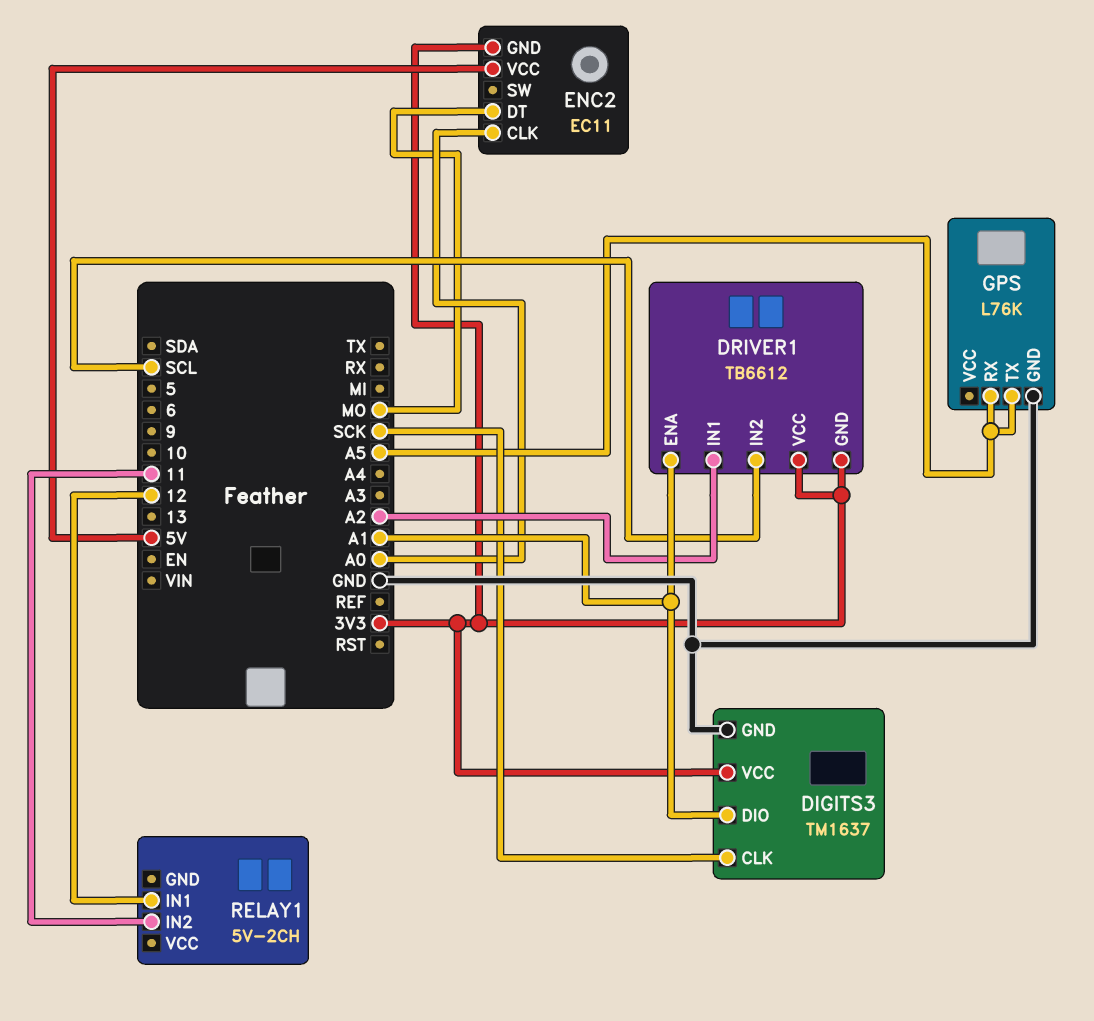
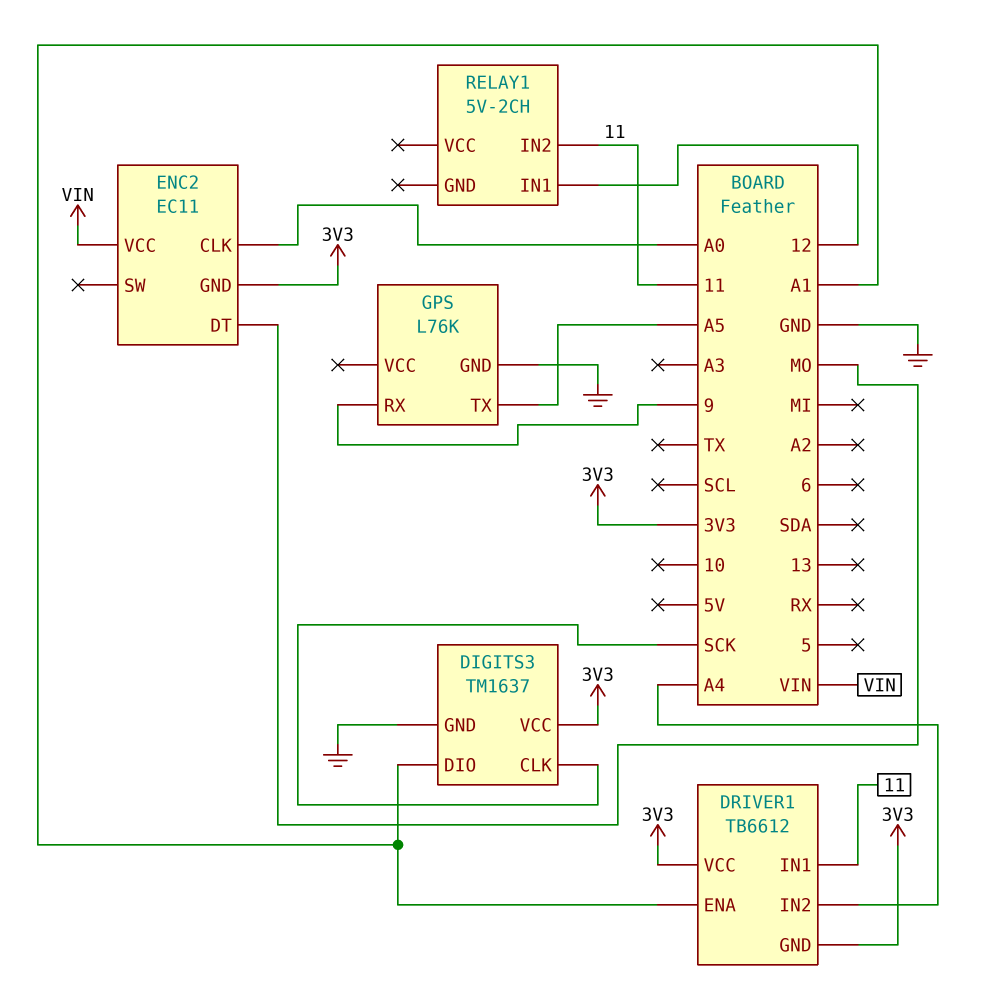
DRIVER1 pin IN1: A2 -> 11
DRIVER1 pin IN2: SCL -> A4
ENC2 pin VCC: 5V -> VIN
GPS pin RX: A5 -> 9

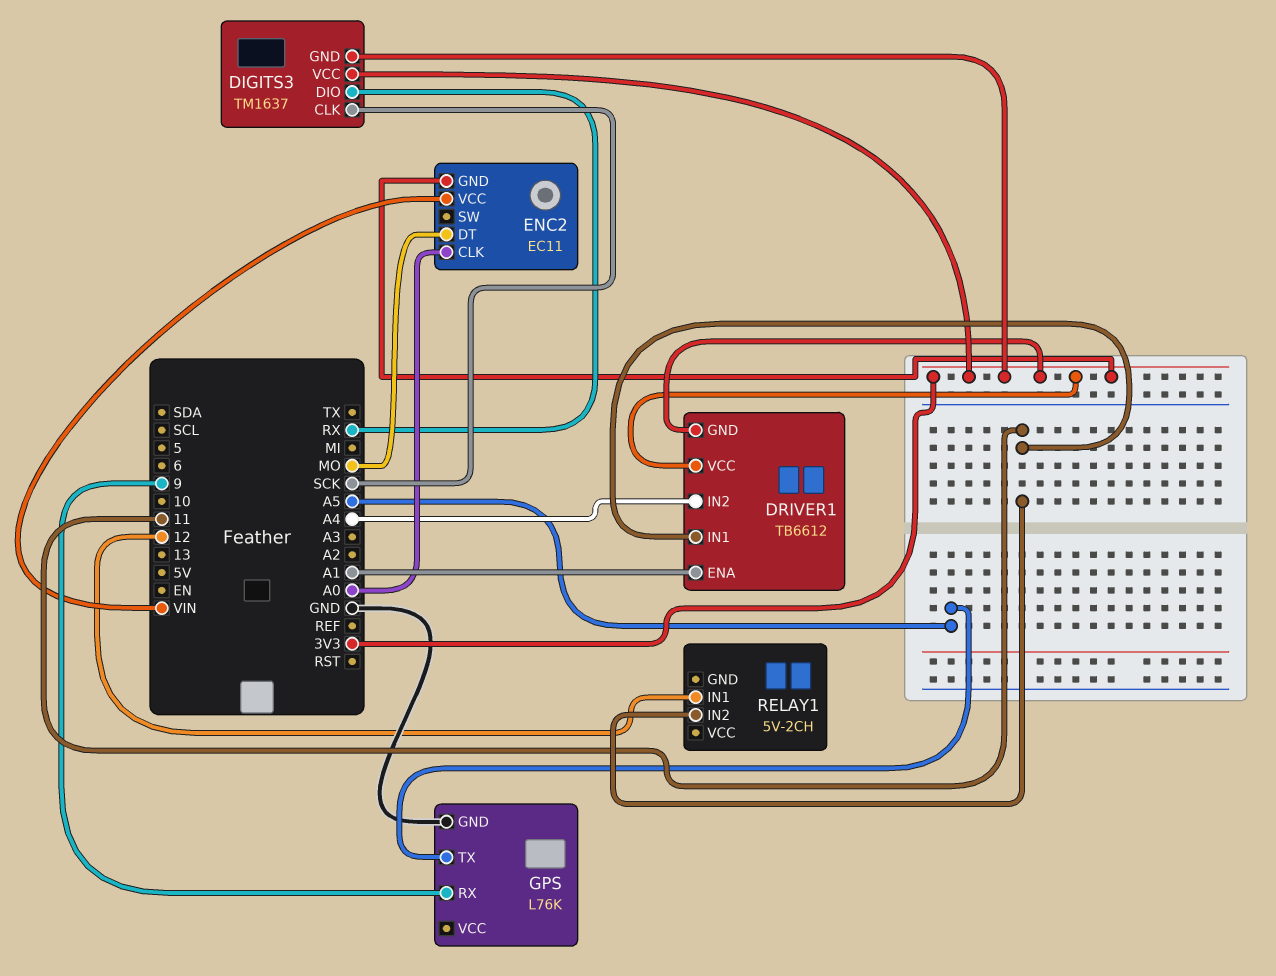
DIGITS3 pin DIO: A1 -> RX
DIGITS3 pin GND: GND -> 3V3

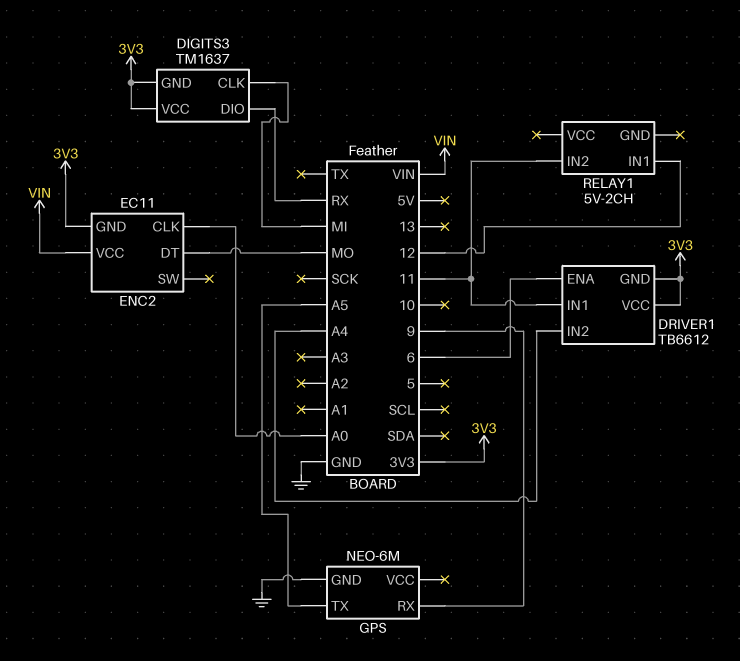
DIGITS3 pin CLK: SCK -> MI
DRIVER1 pin ENA: A1 -> 6
GPS: L76K -> NEO-6M

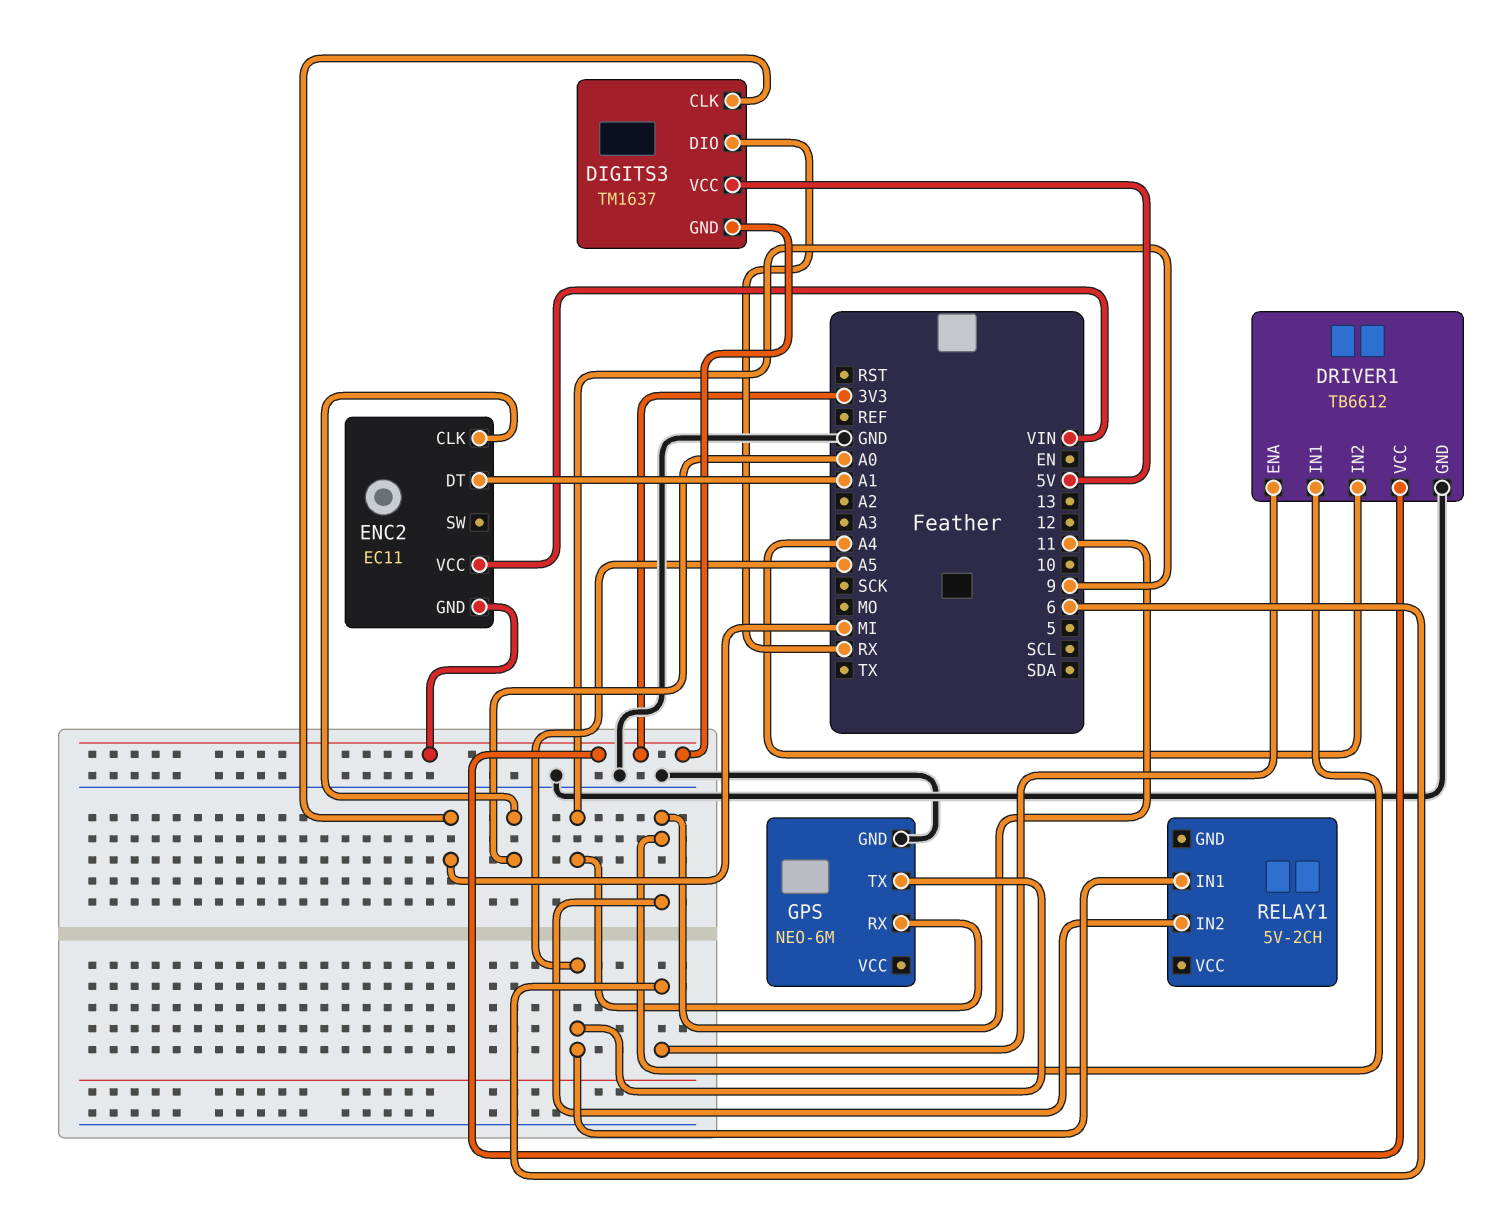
DIGITS3 pin VCC: 3V3 -> 5V
DRIVER1 pin GND: 3V3 -> GND
ENC2 pin DT: MO -> A1
RELAY1 pin IN1: 12 -> A5

